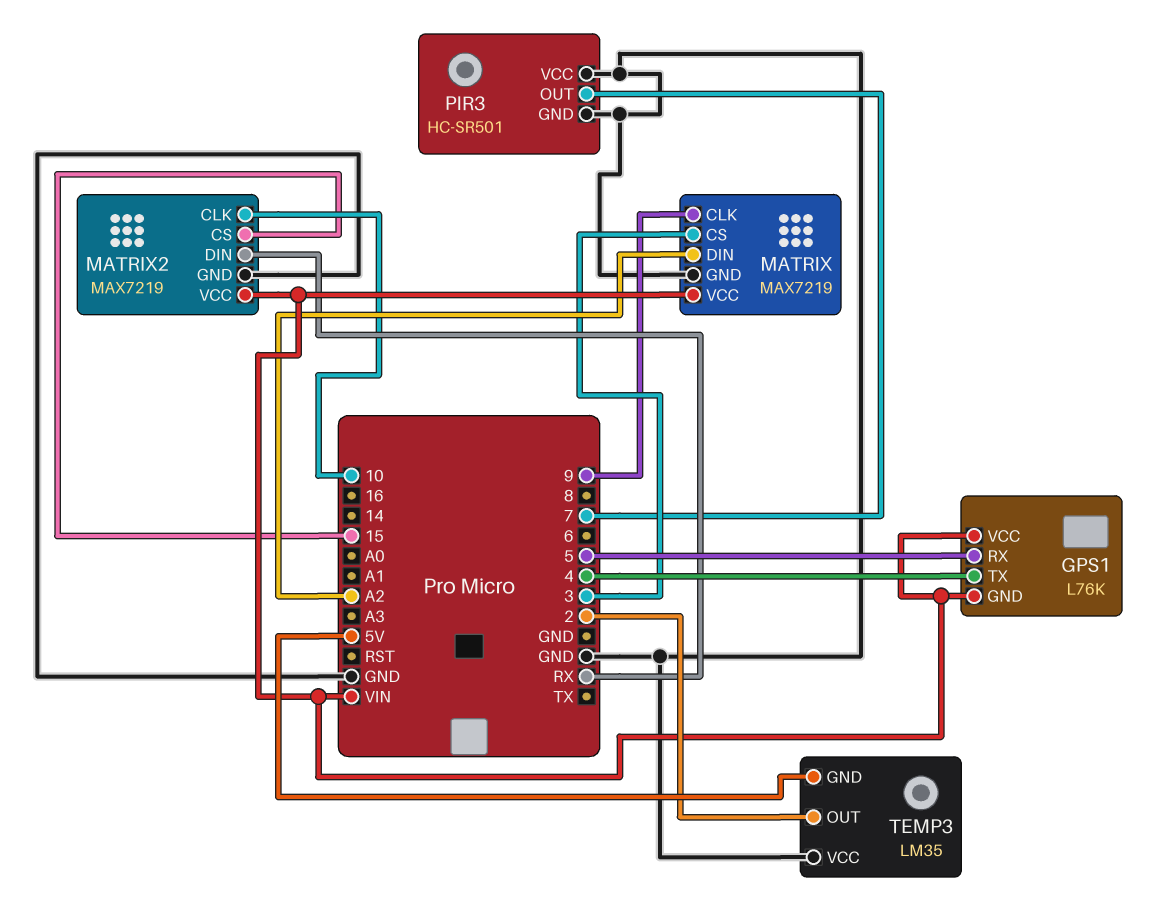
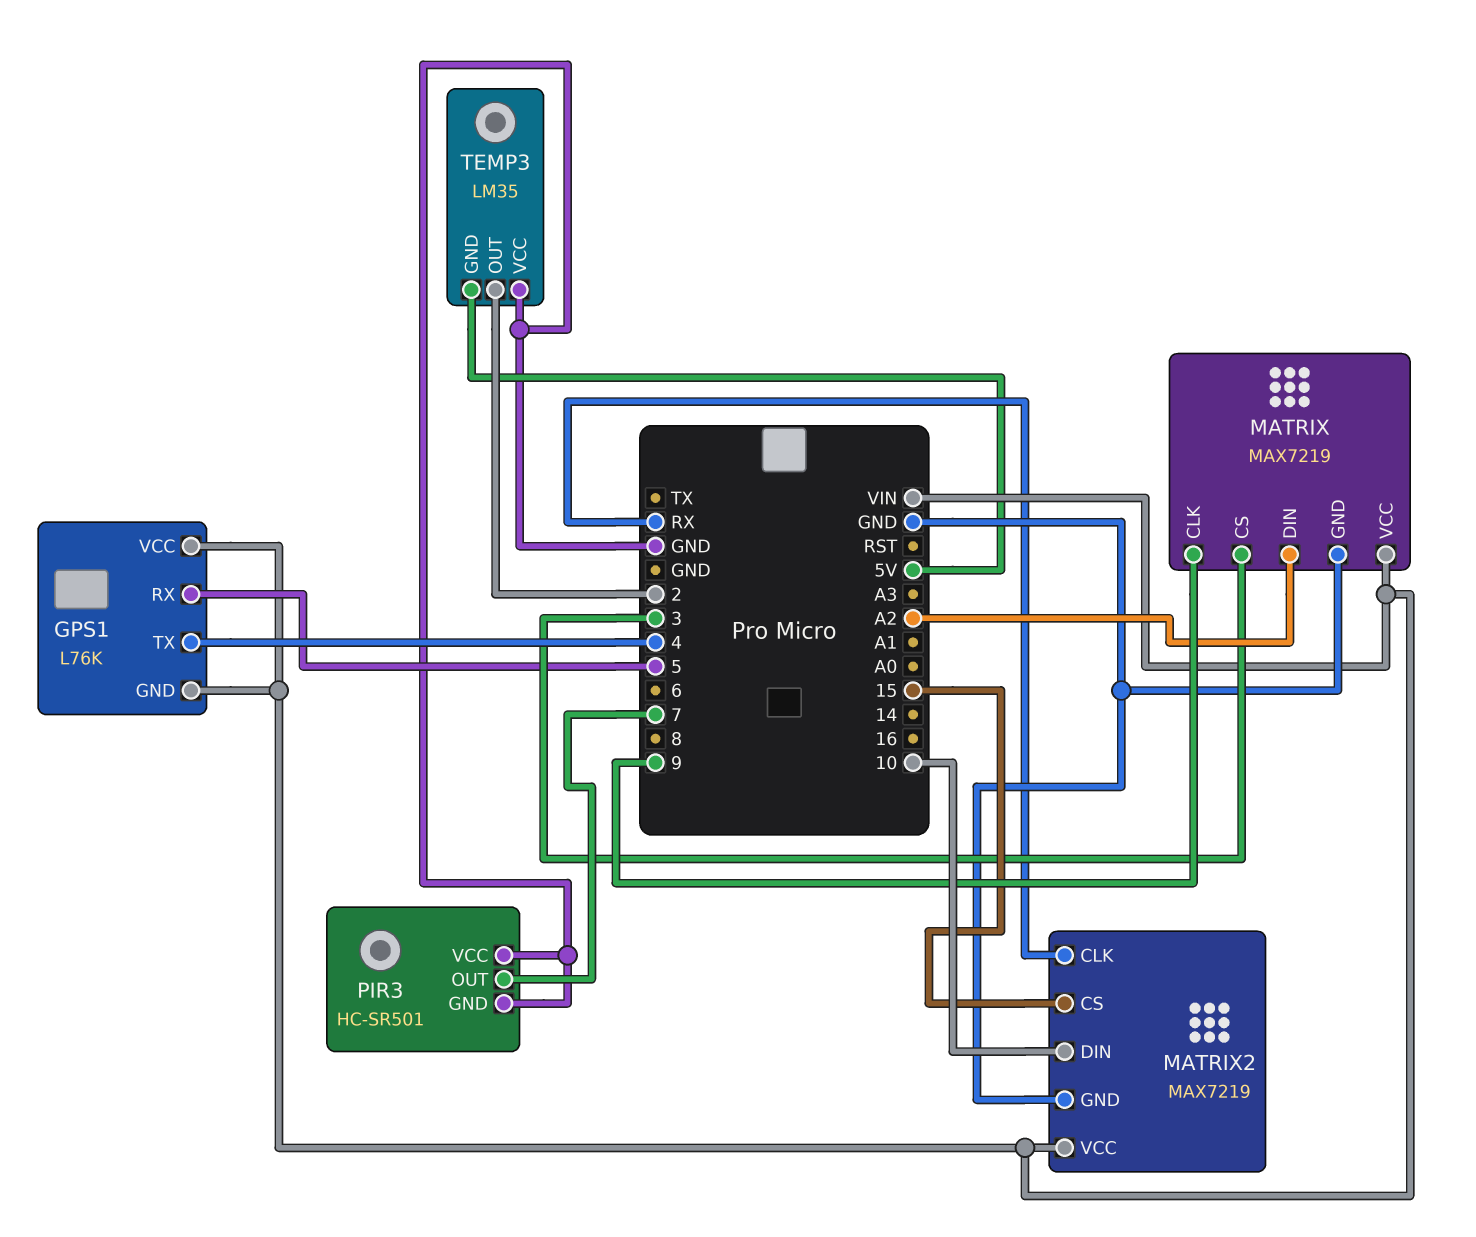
MATRIX2 pin CLK: 10 -> RX
MATRIX2 pin DIN: RX -> 10

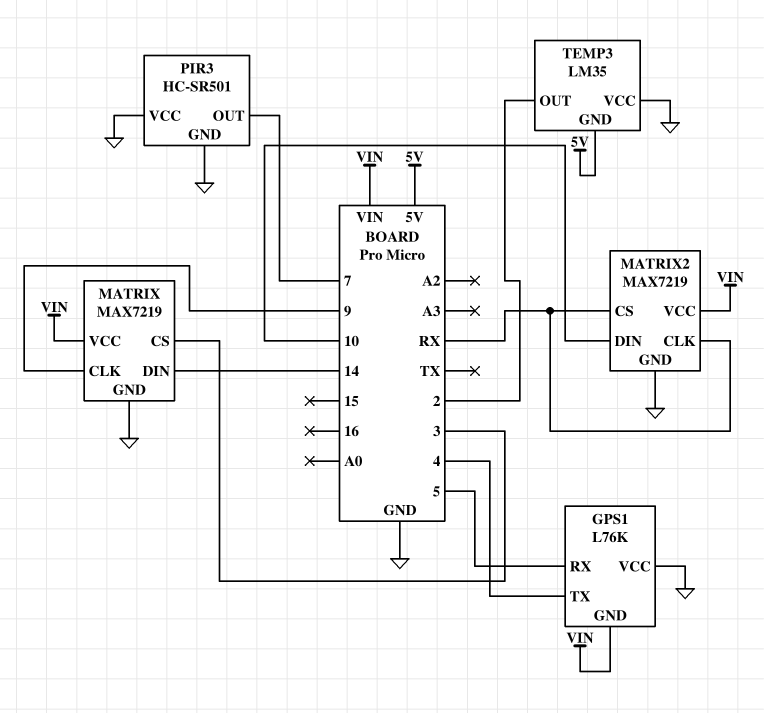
GPS1 pin VCC: VIN -> GND
MATRIX pin DIN: A2 -> 14
MATRIX2 pin CS: 15 -> RX

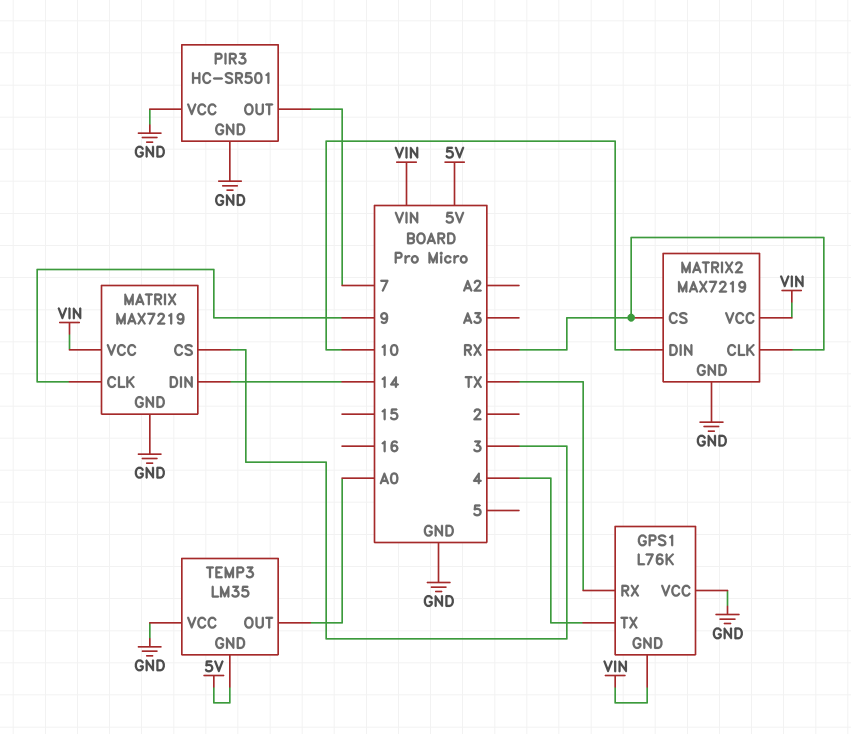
GPS1 pin RX: 5 -> TX
TEMP3 pin OUT: 2 -> A0

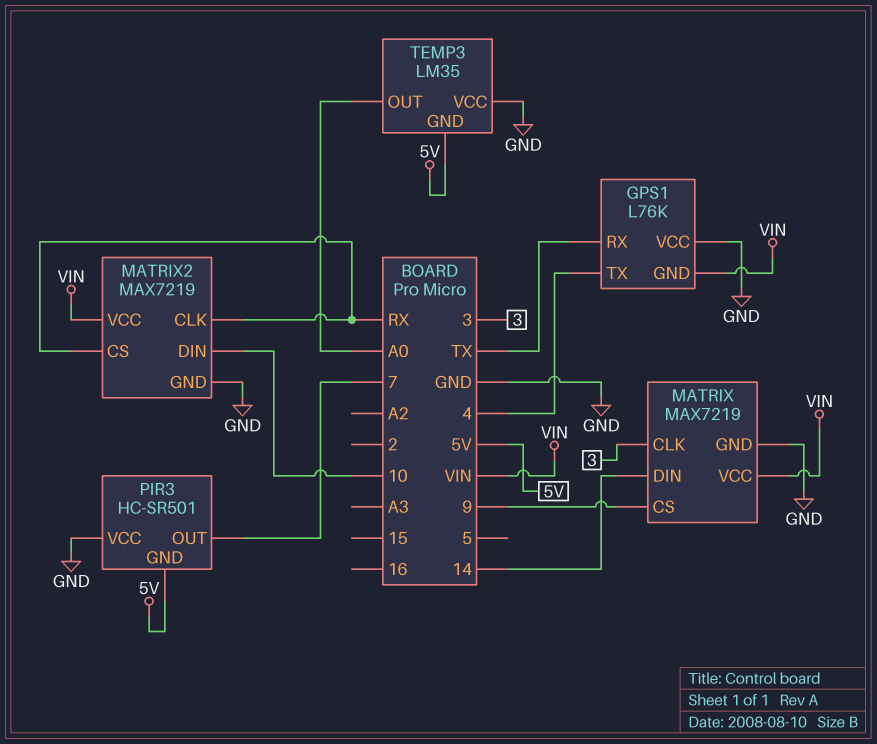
MATRIX pin CLK: 9 -> 3
MATRIX pin CS: 3 -> 9
PIR3 pin GND: GND -> 5V

